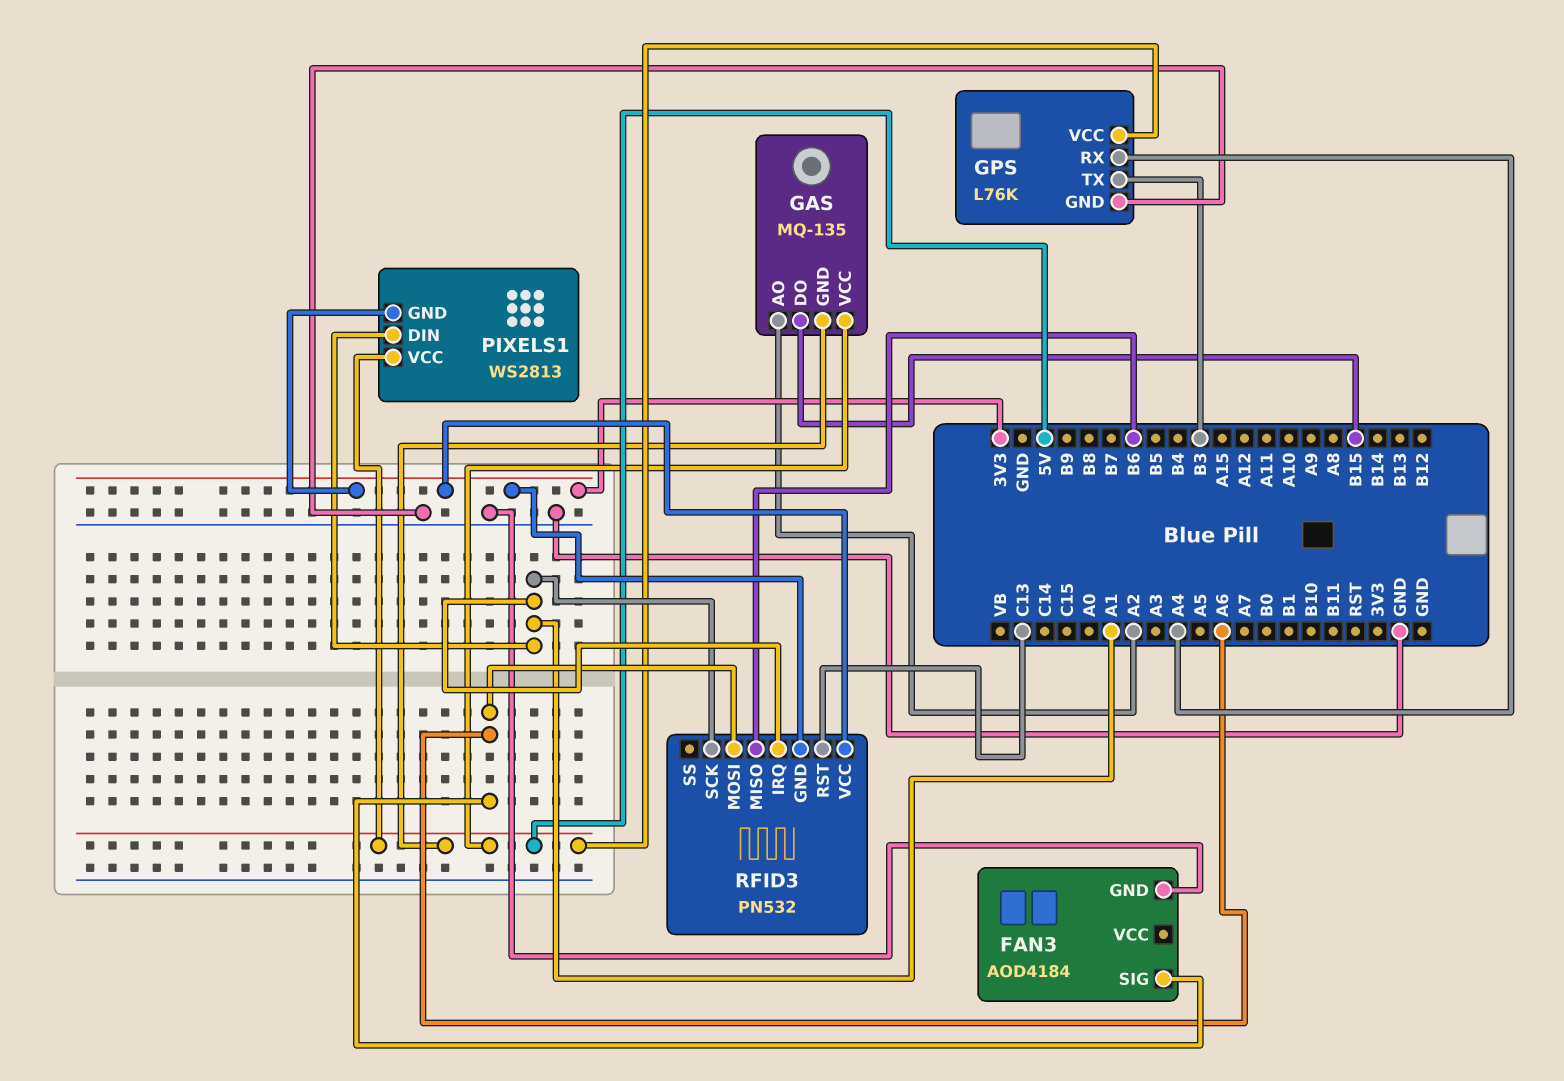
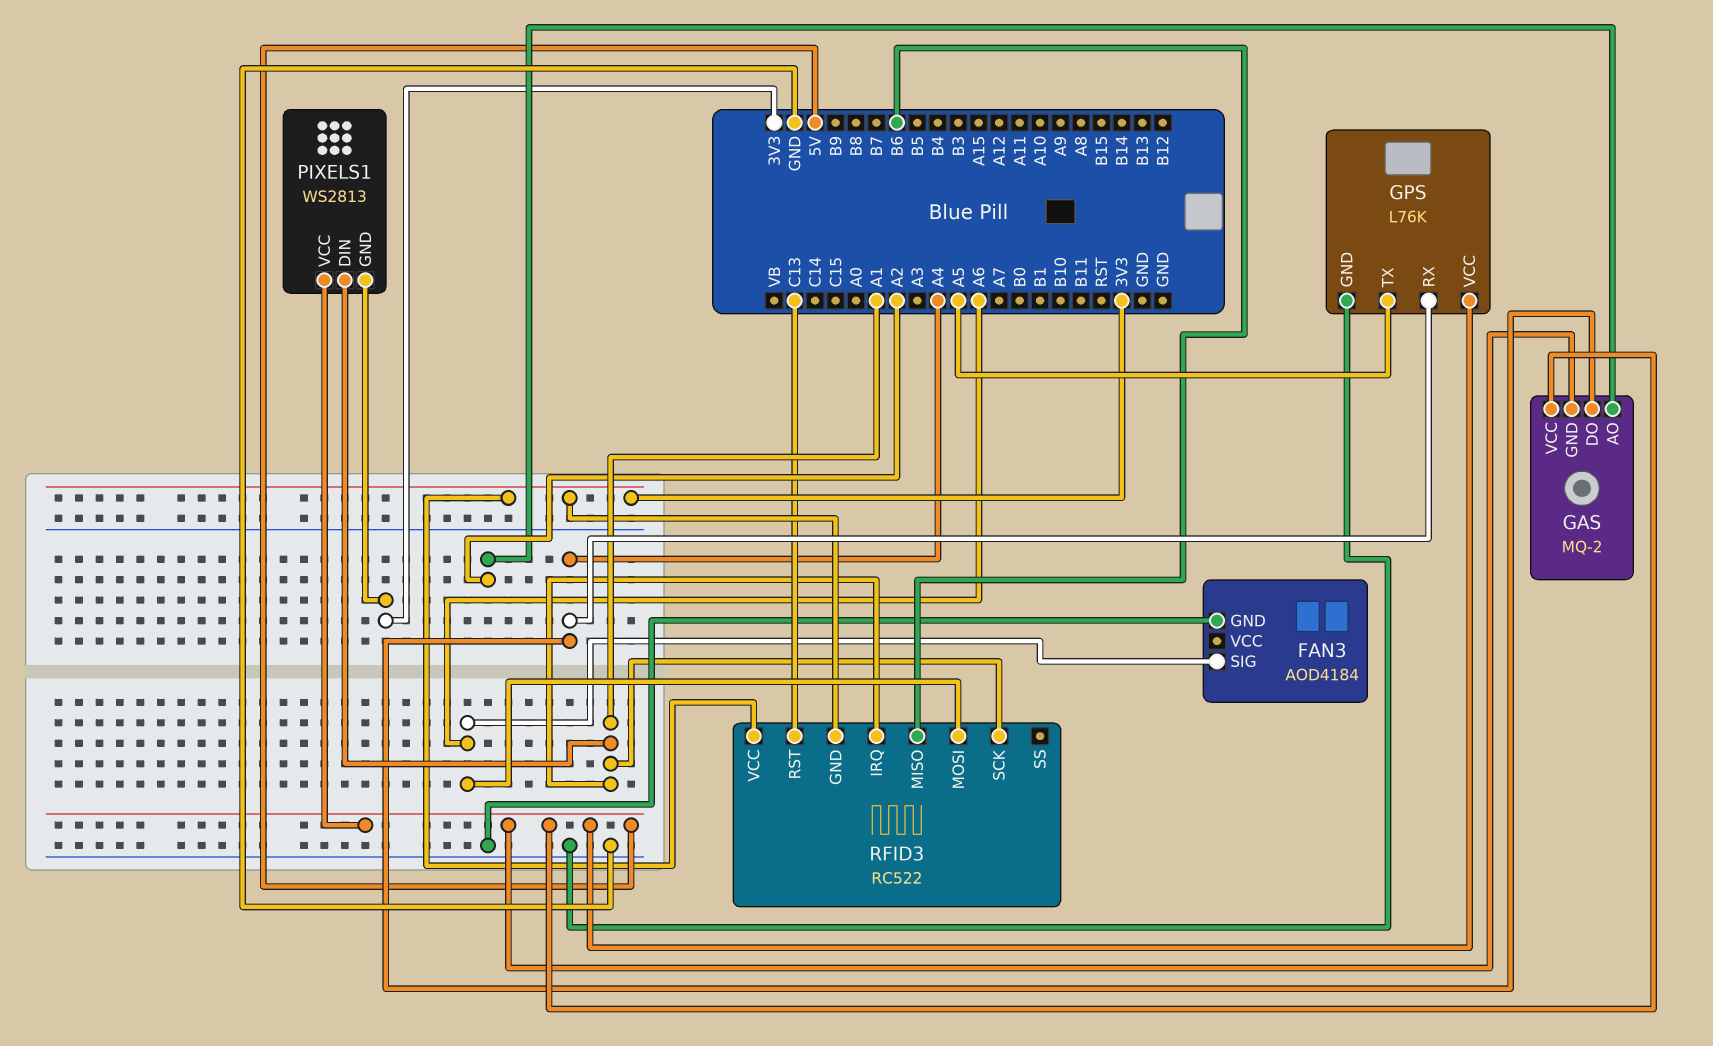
GAS: MQ-135 -> MQ-2
GAS pin DO: B15 -> A4
GPS pin TX: B3 -> A5
RFID3: PN532 -> RC522

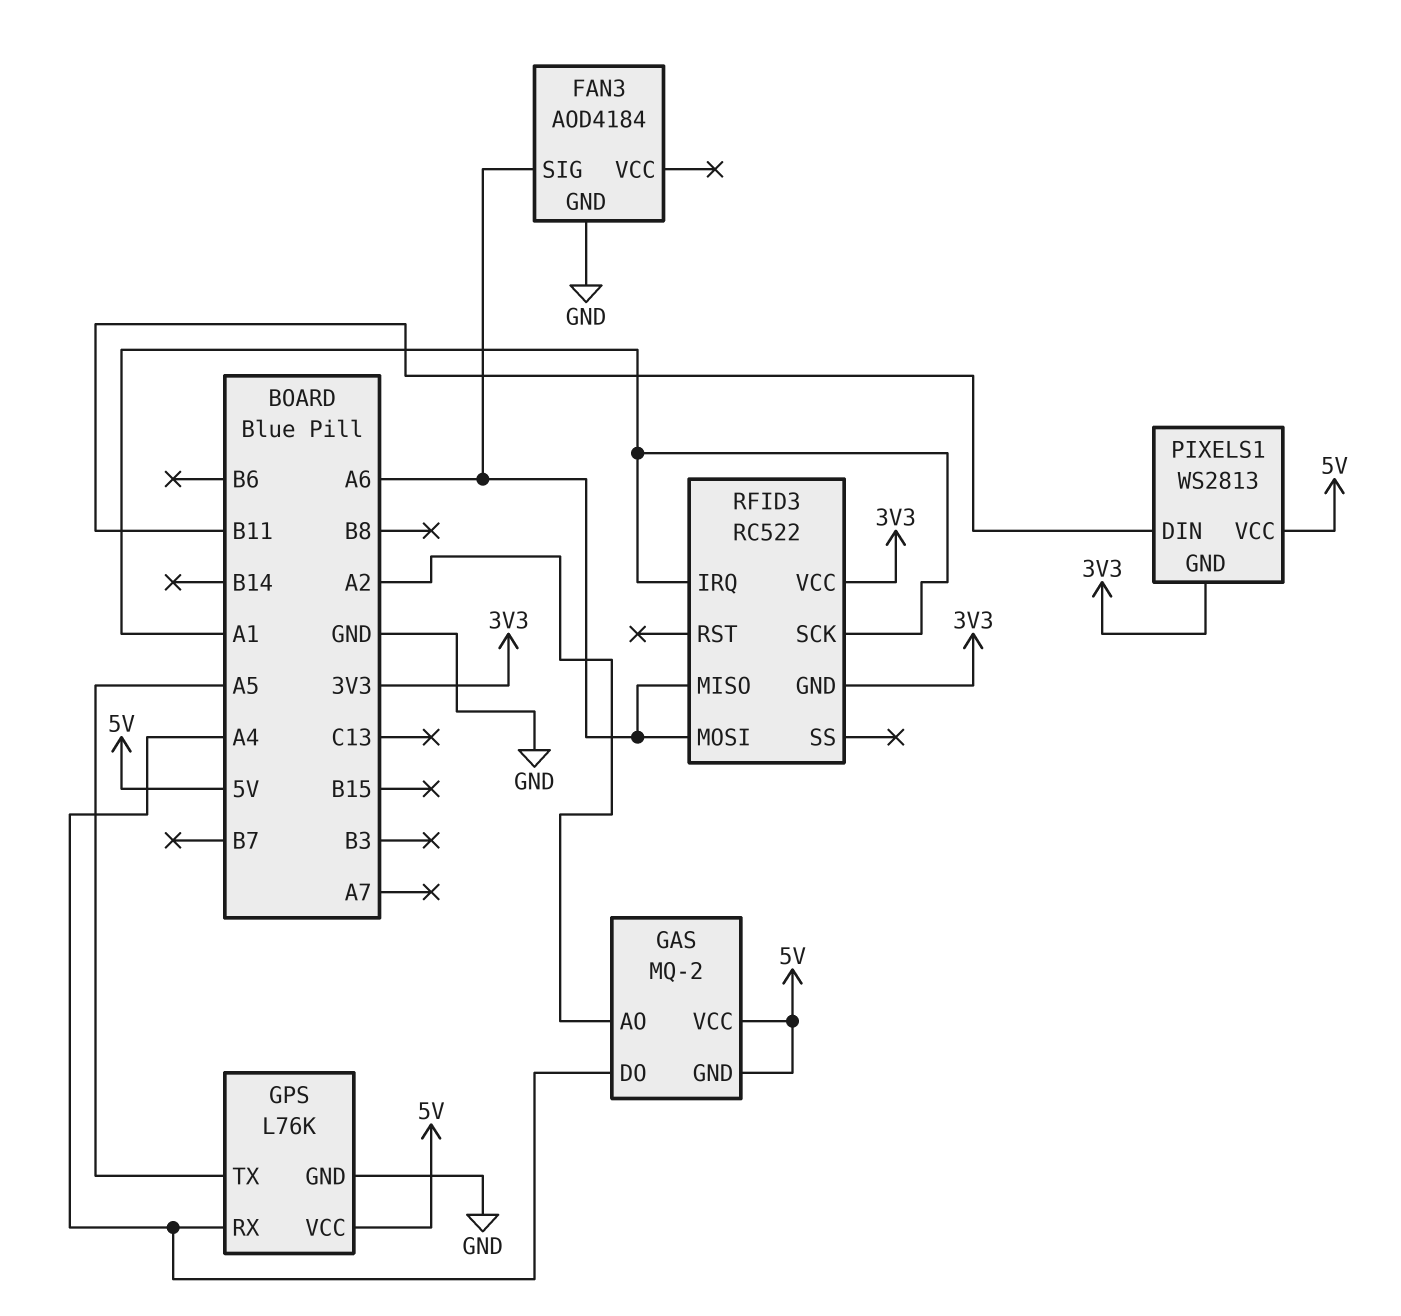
PIXELS1 pin DIN: A1 -> B11
RFID3 pin MISO: B6 -> A6
RFID3 pin RST: C13 -> none

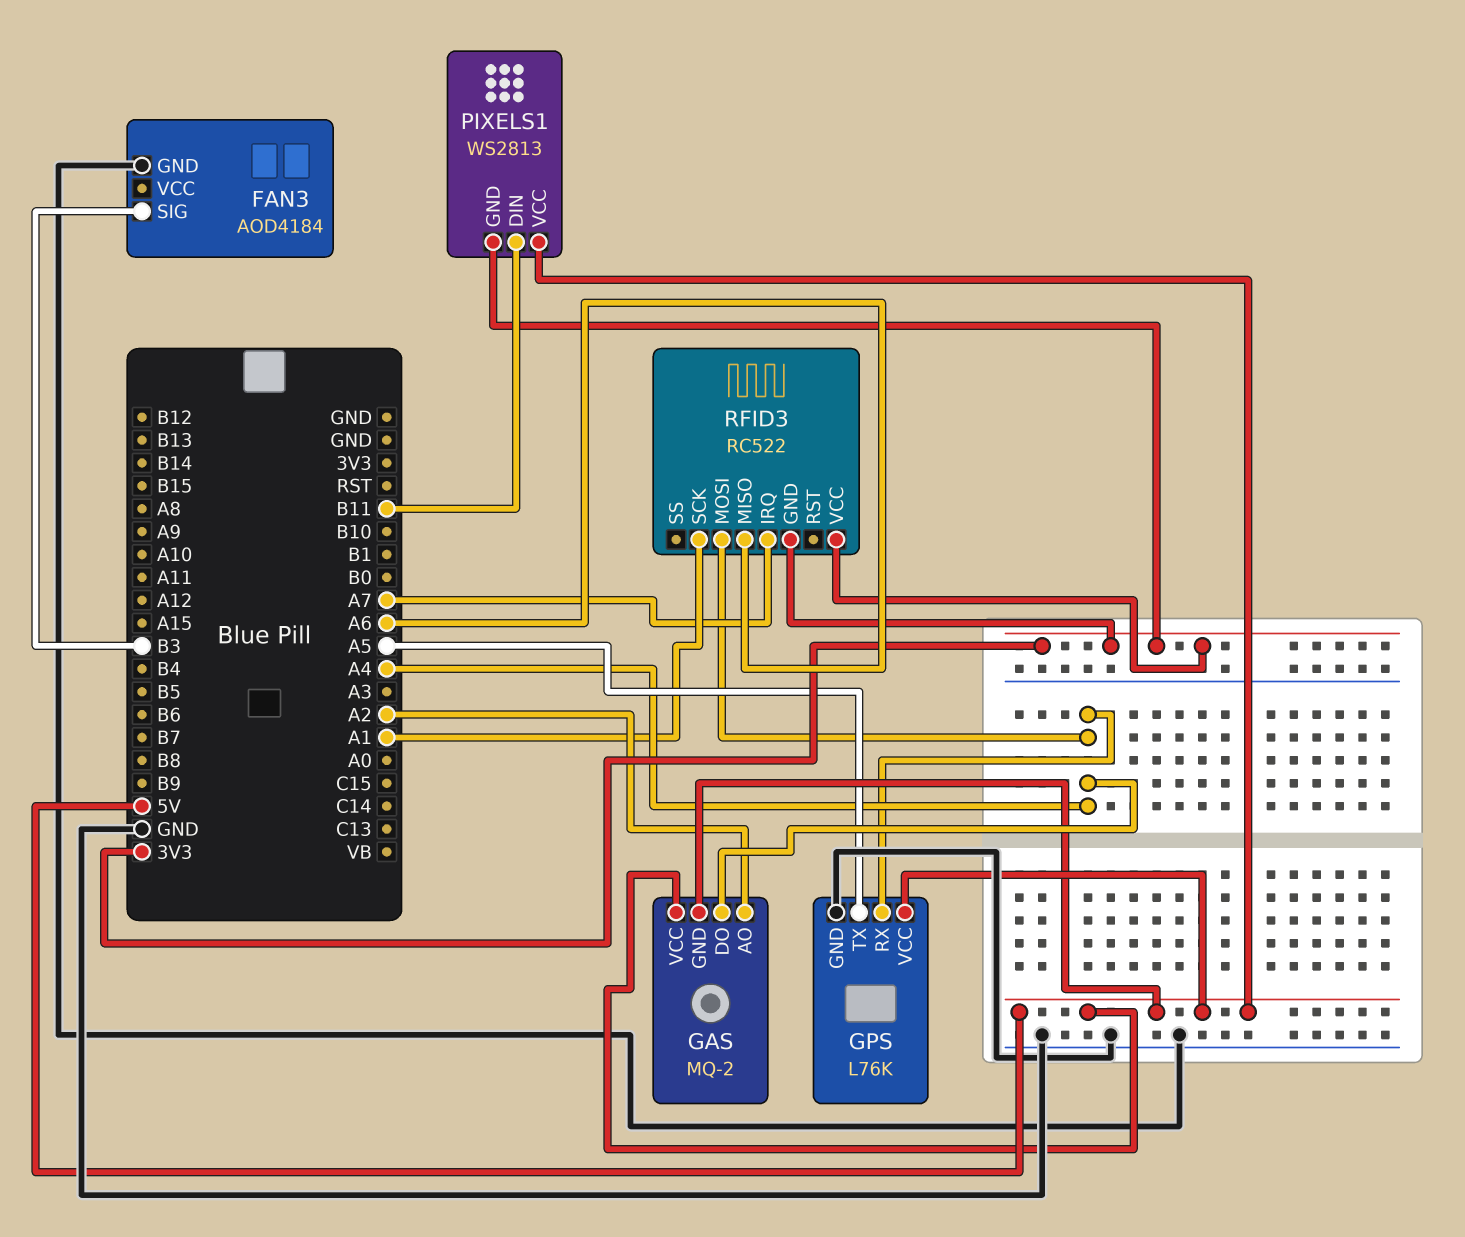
FAN3 pin SIG: A6 -> B3
RFID3 pin IRQ: A1 -> A7
RFID3 pin MOSI: A6 -> A4

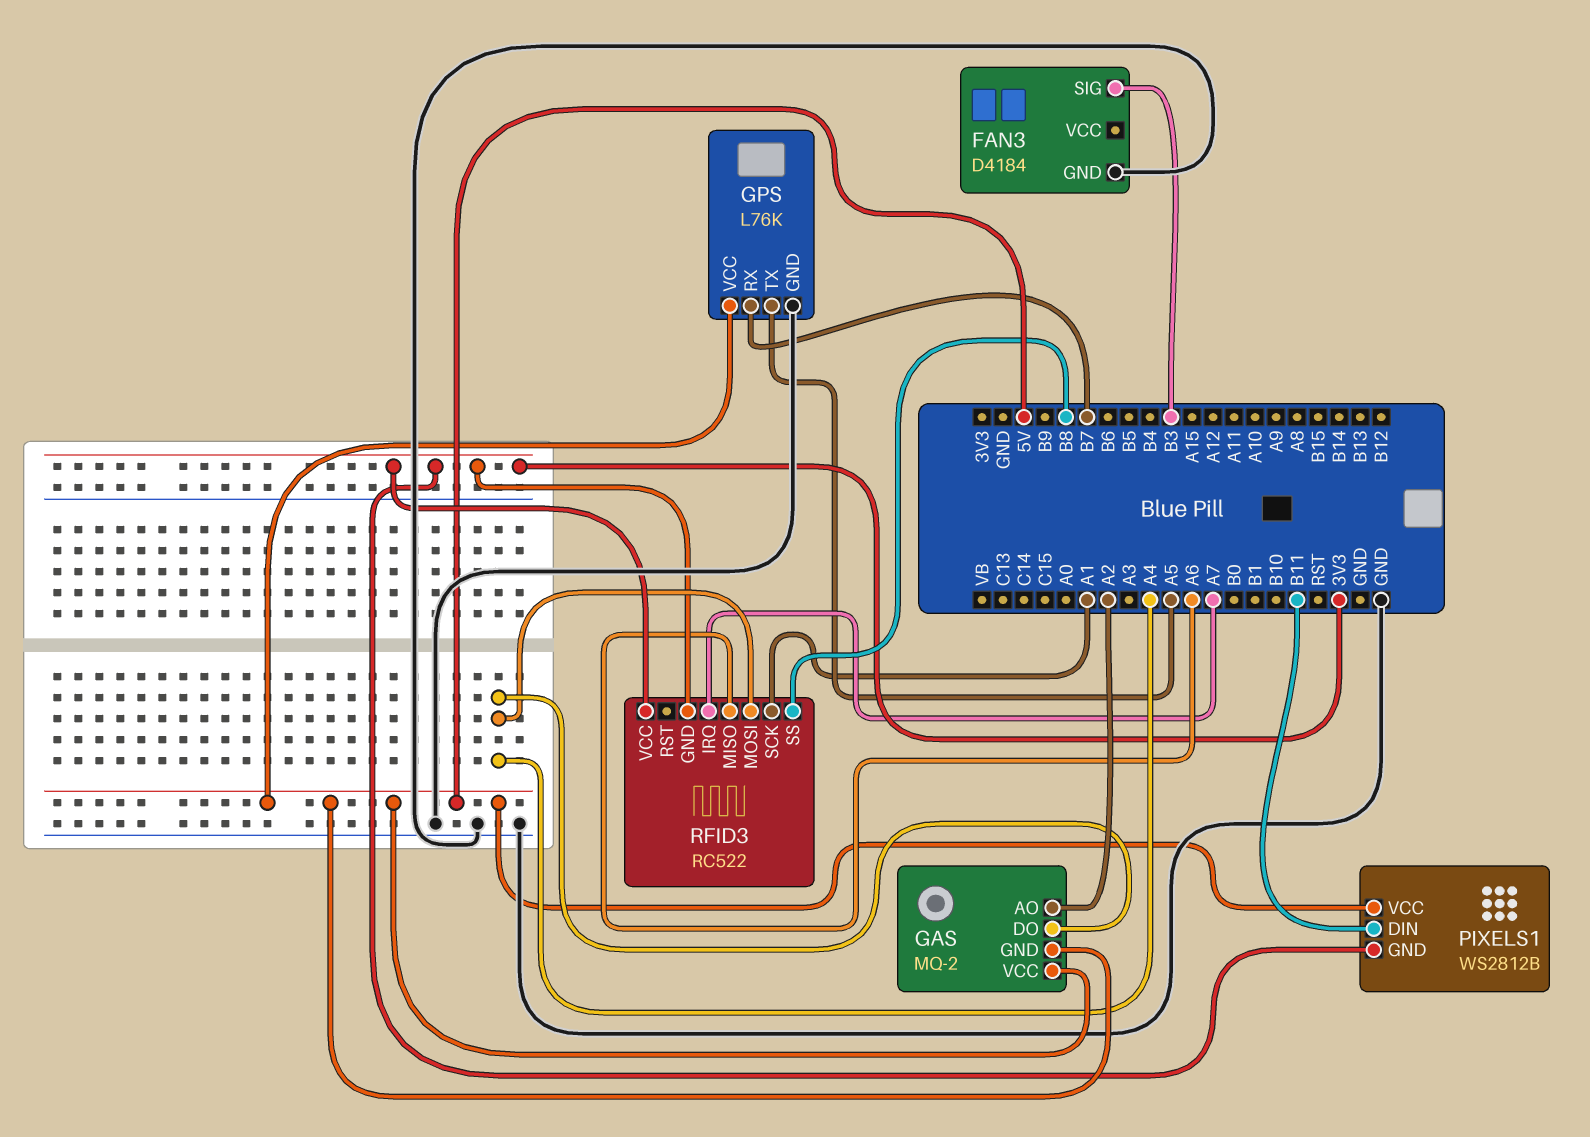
FAN3: AOD4184 -> D4184
GPS pin RX: A4 -> B7
PIXELS1: WS2813 -> WS2812B
RFID3 pin SS: none -> B8

